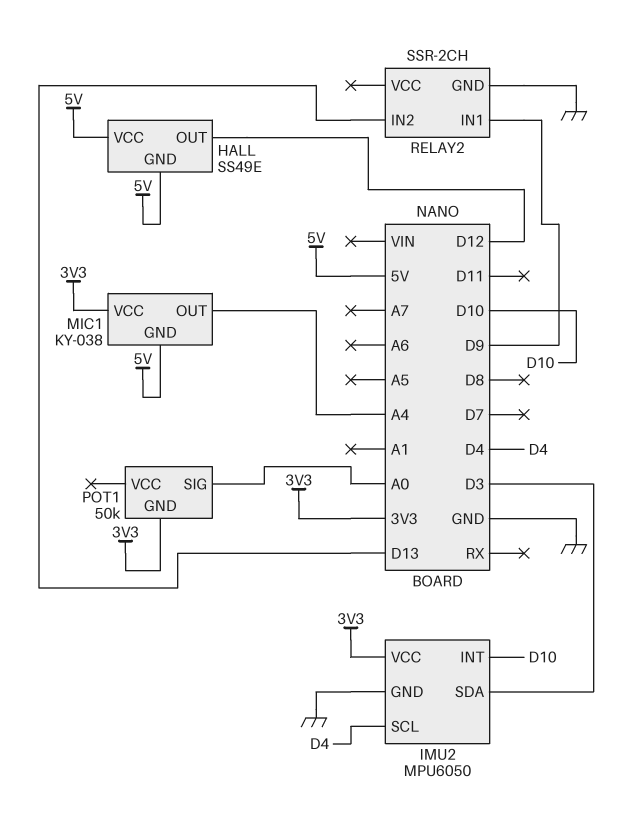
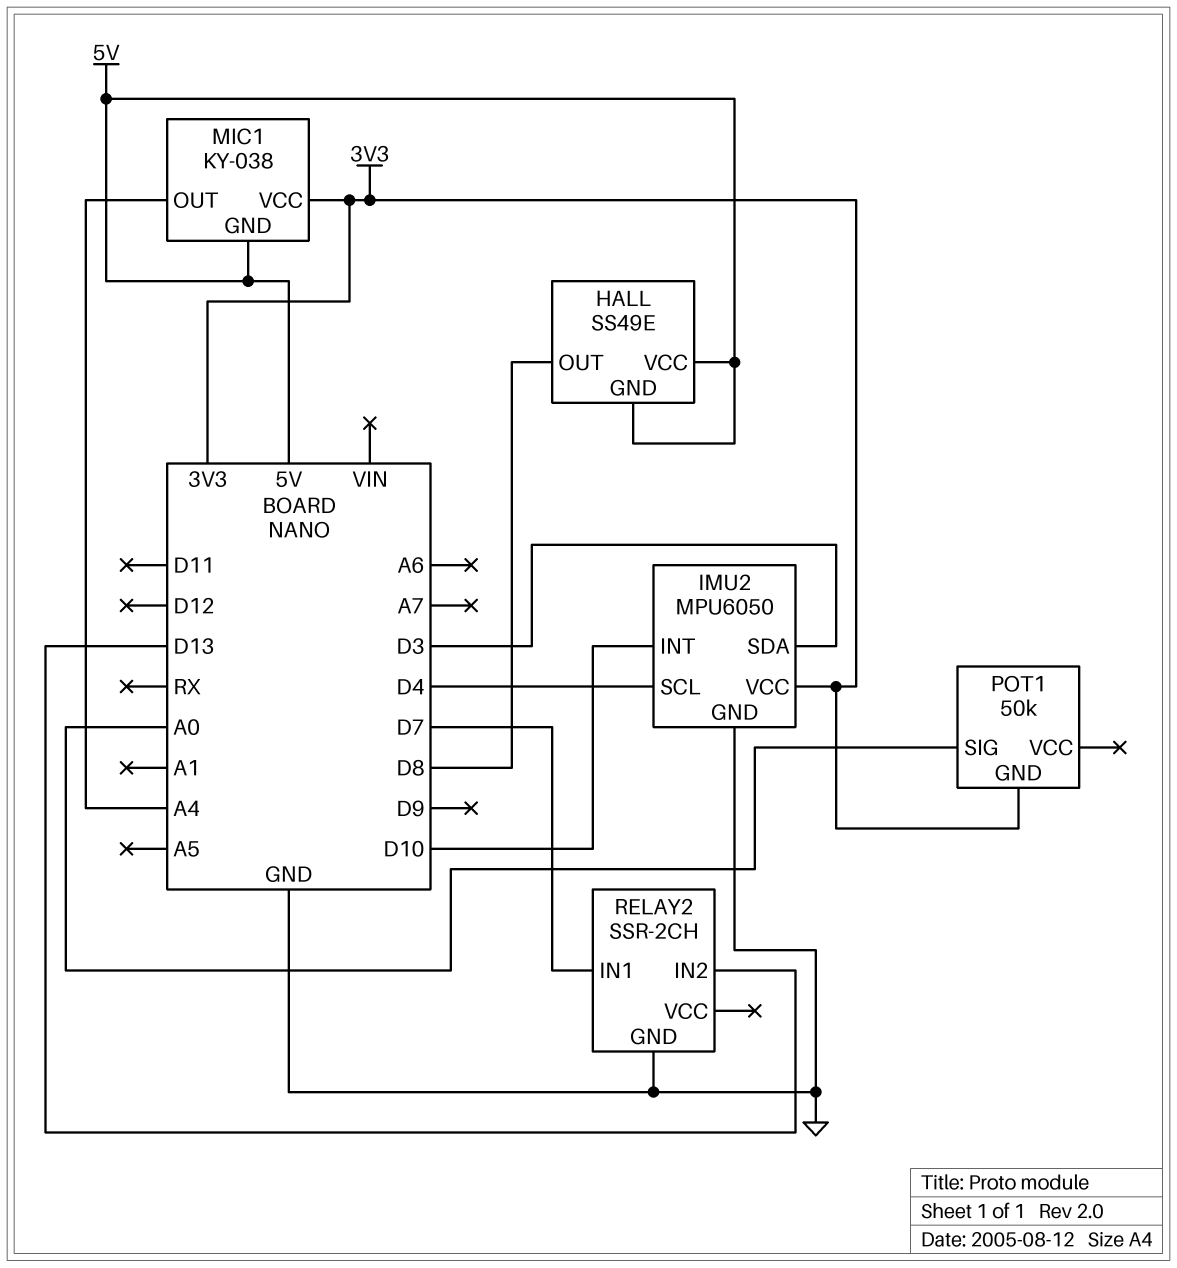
HALL pin OUT: D12 -> D8
RELAY2 pin IN1: D9 -> D7

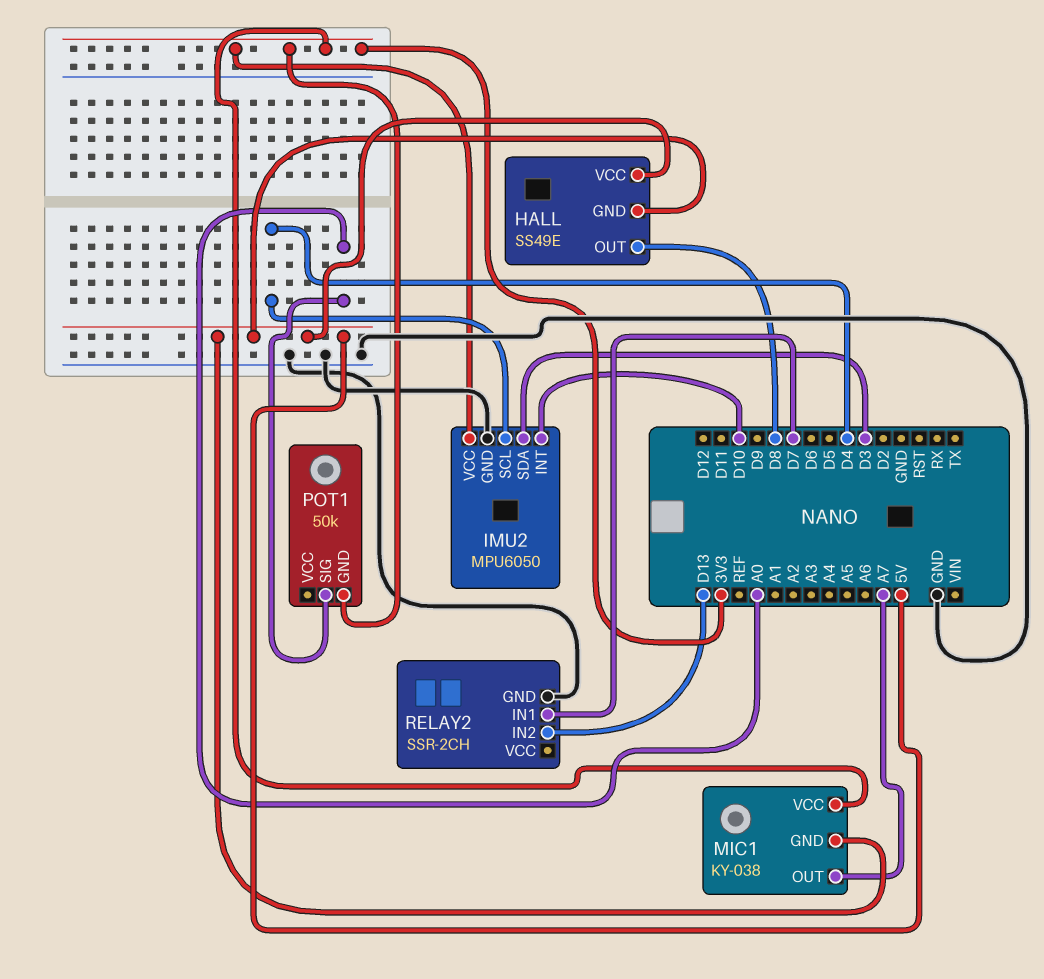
MIC1 pin OUT: A4 -> A7

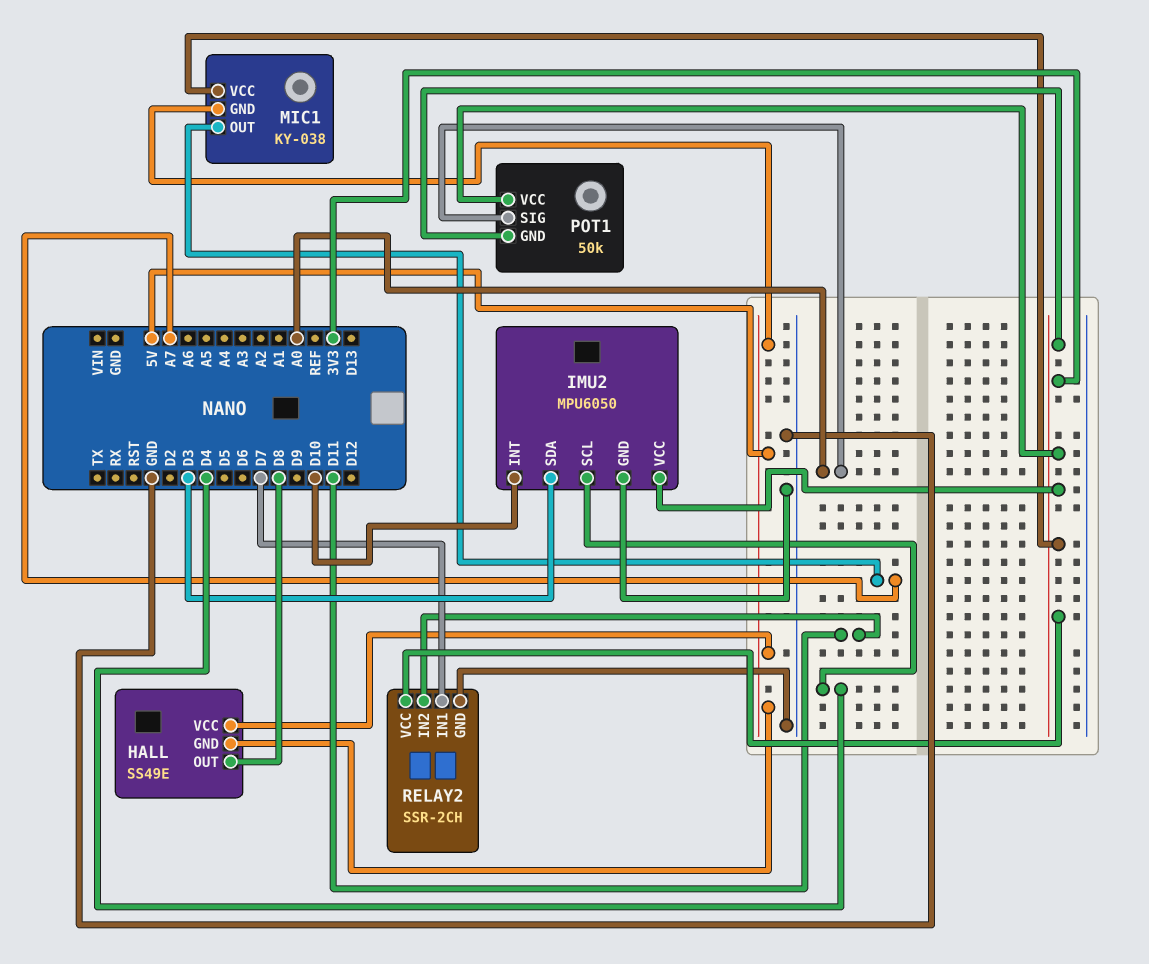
POT1 pin VCC: none -> 3V3
RELAY2 pin IN2: D13 -> D11
RELAY2 pin VCC: none -> 3V3

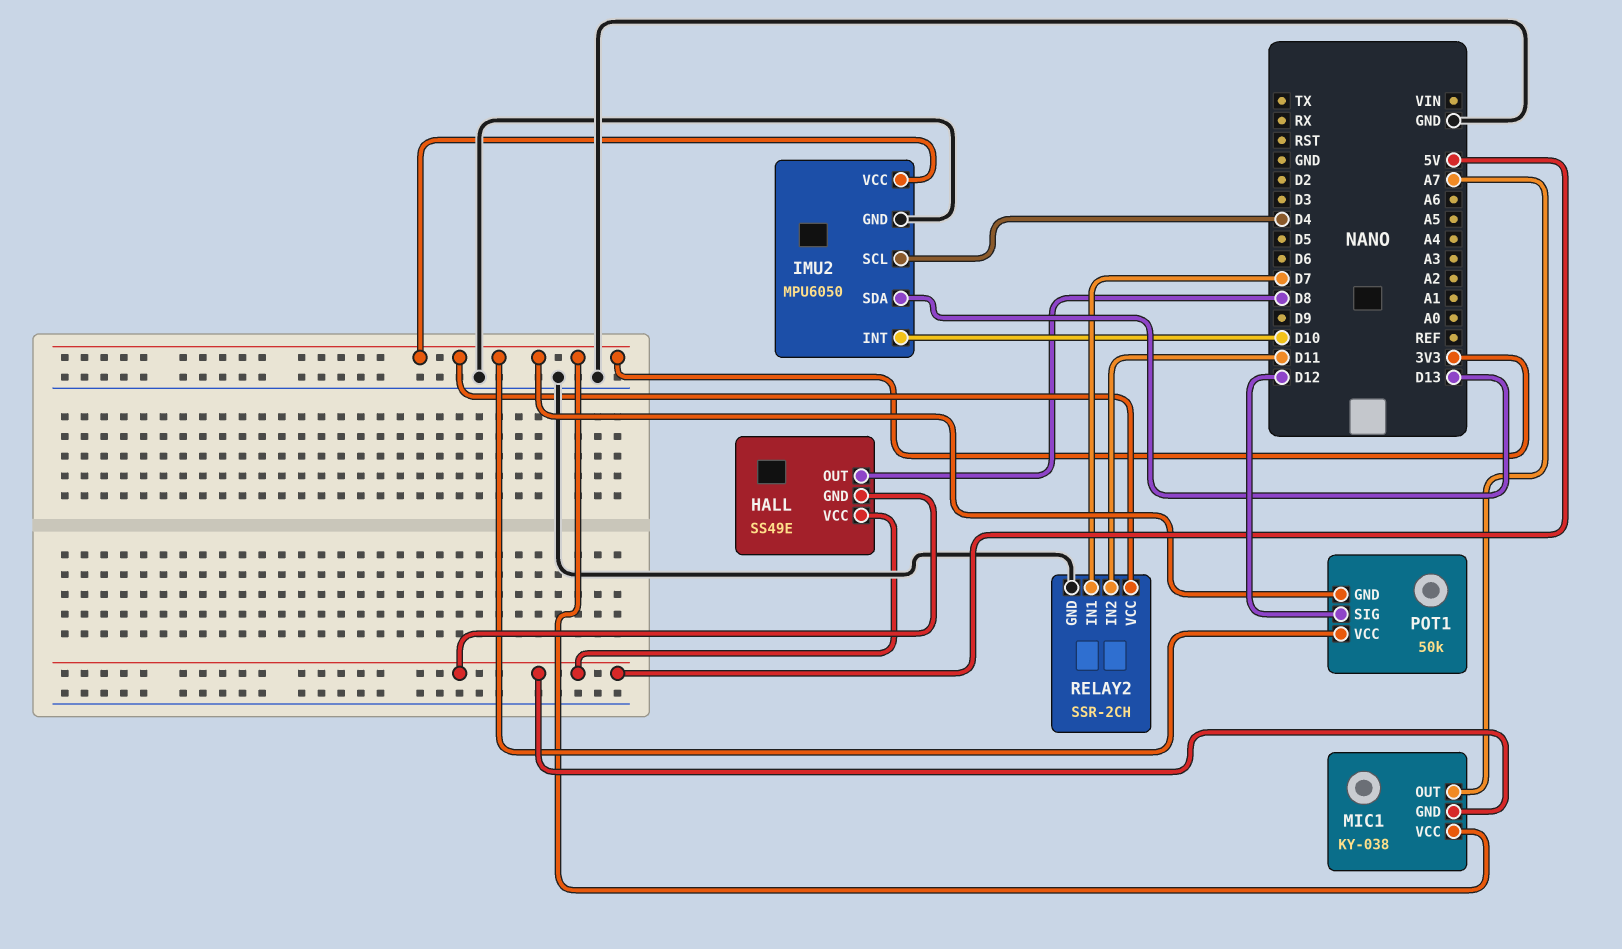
IMU2 pin SDA: D3 -> D13
POT1 pin SIG: A0 -> D12

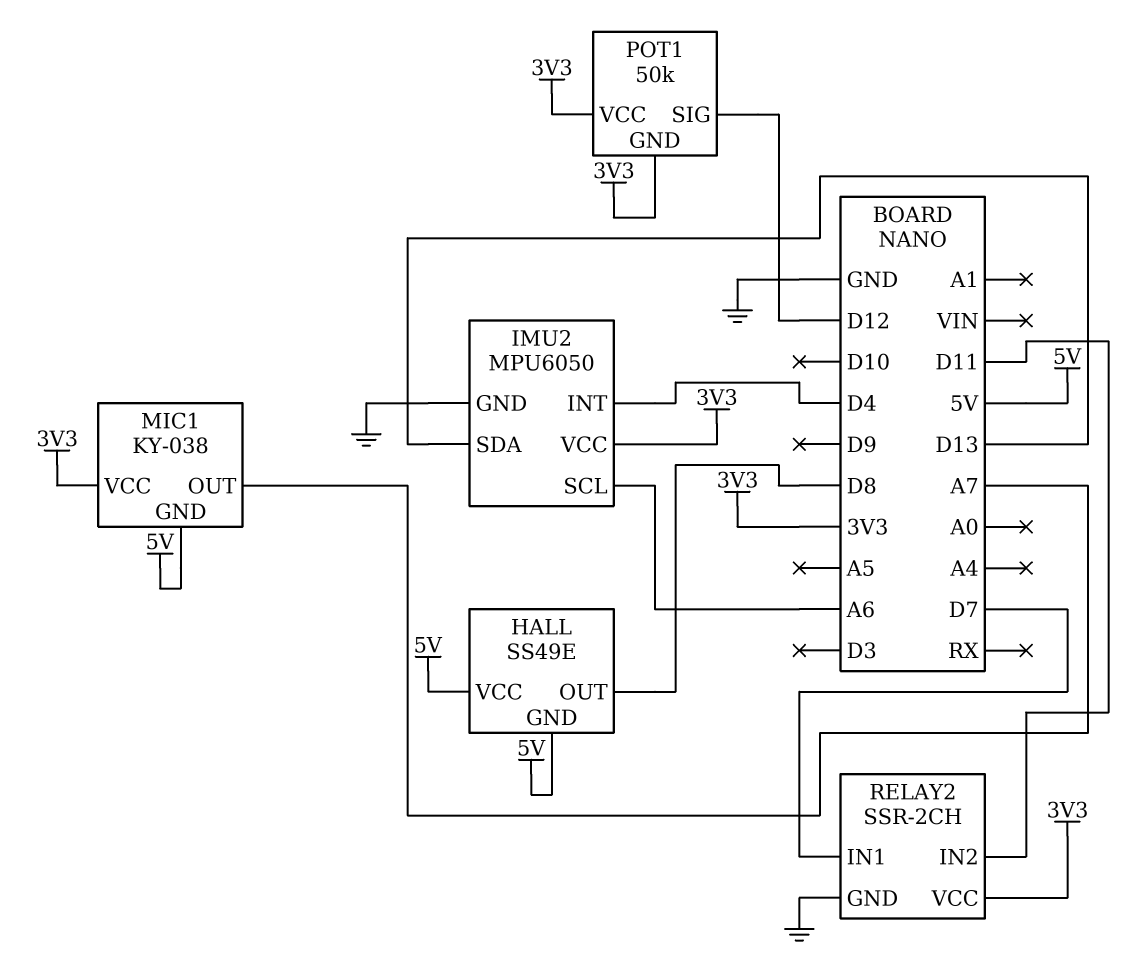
IMU2 pin INT: D10 -> D4
IMU2 pin SCL: D4 -> A6

